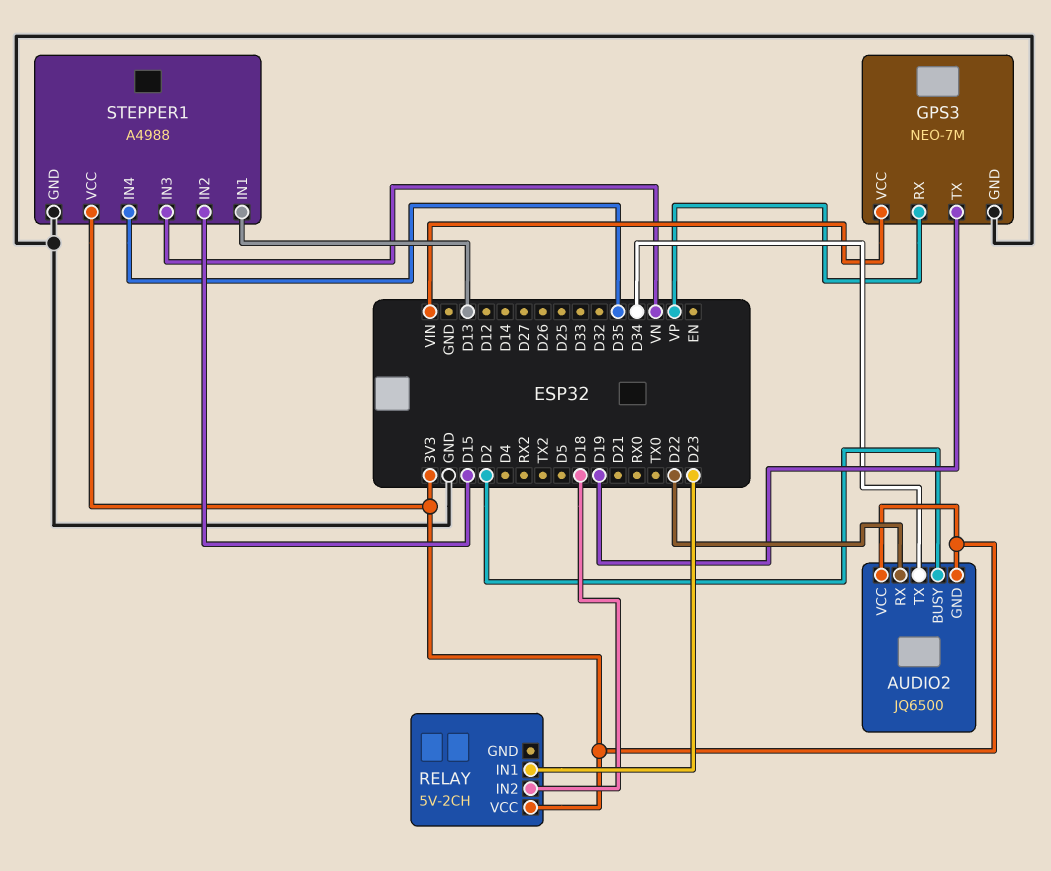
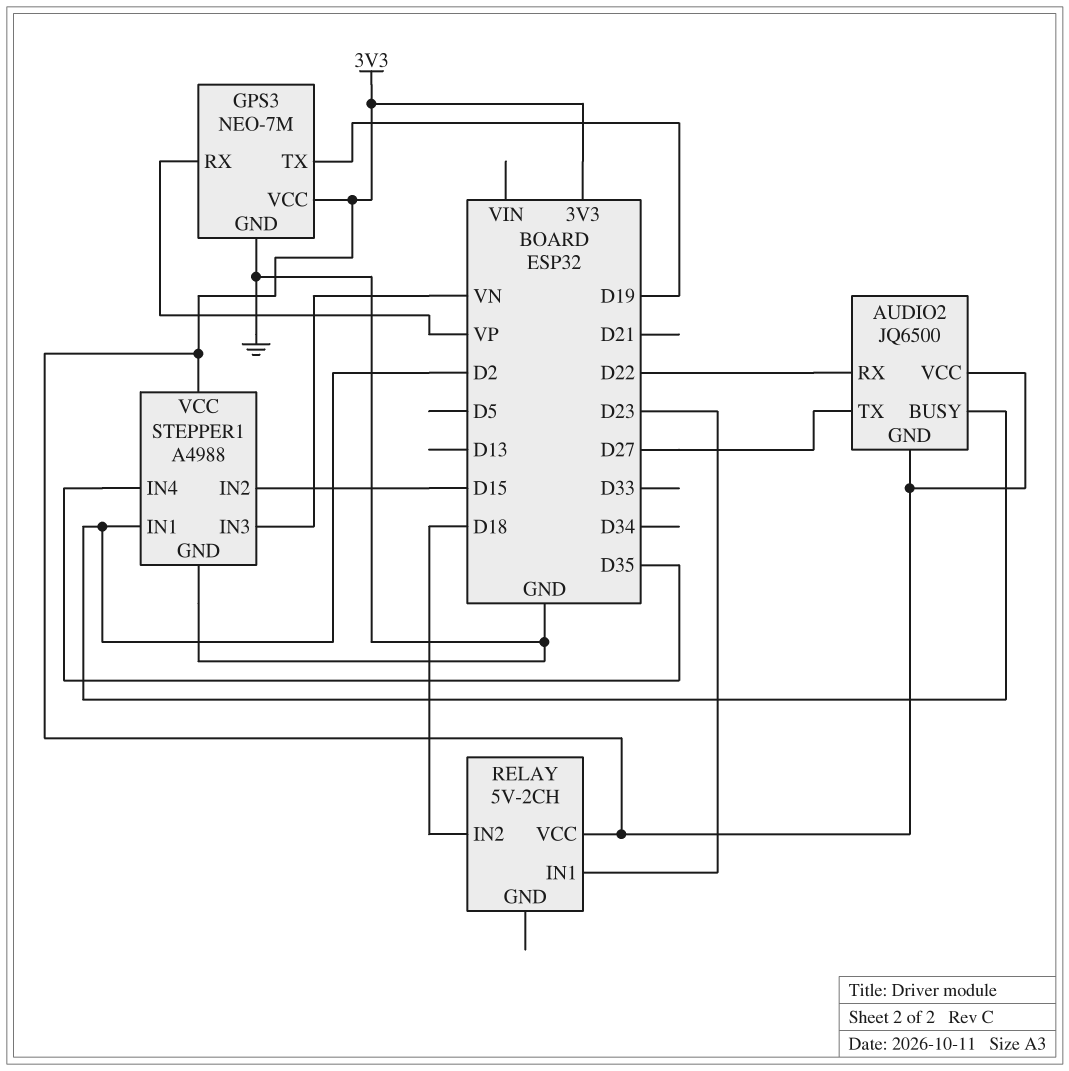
AUDIO2 pin TX: D34 -> D27
GPS3 pin VCC: VIN -> 3V3
STEPPER1 pin IN1: D13 -> D2

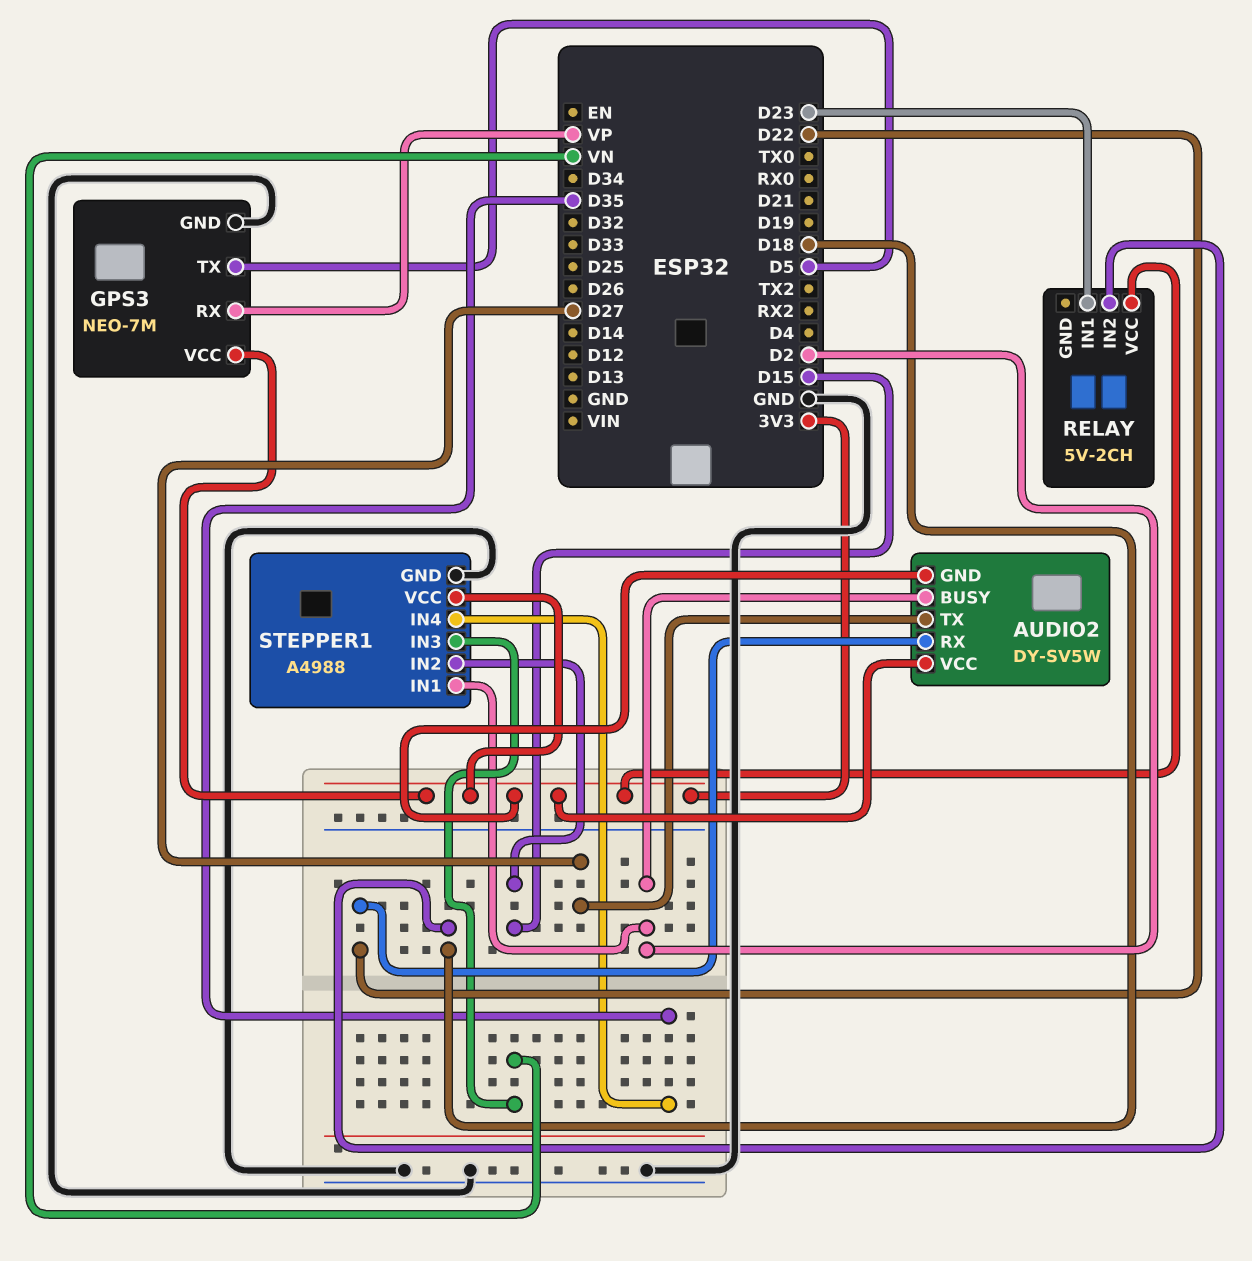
AUDIO2: JQ6500 -> DY-SV5W
GPS3 pin TX: D19 -> D5

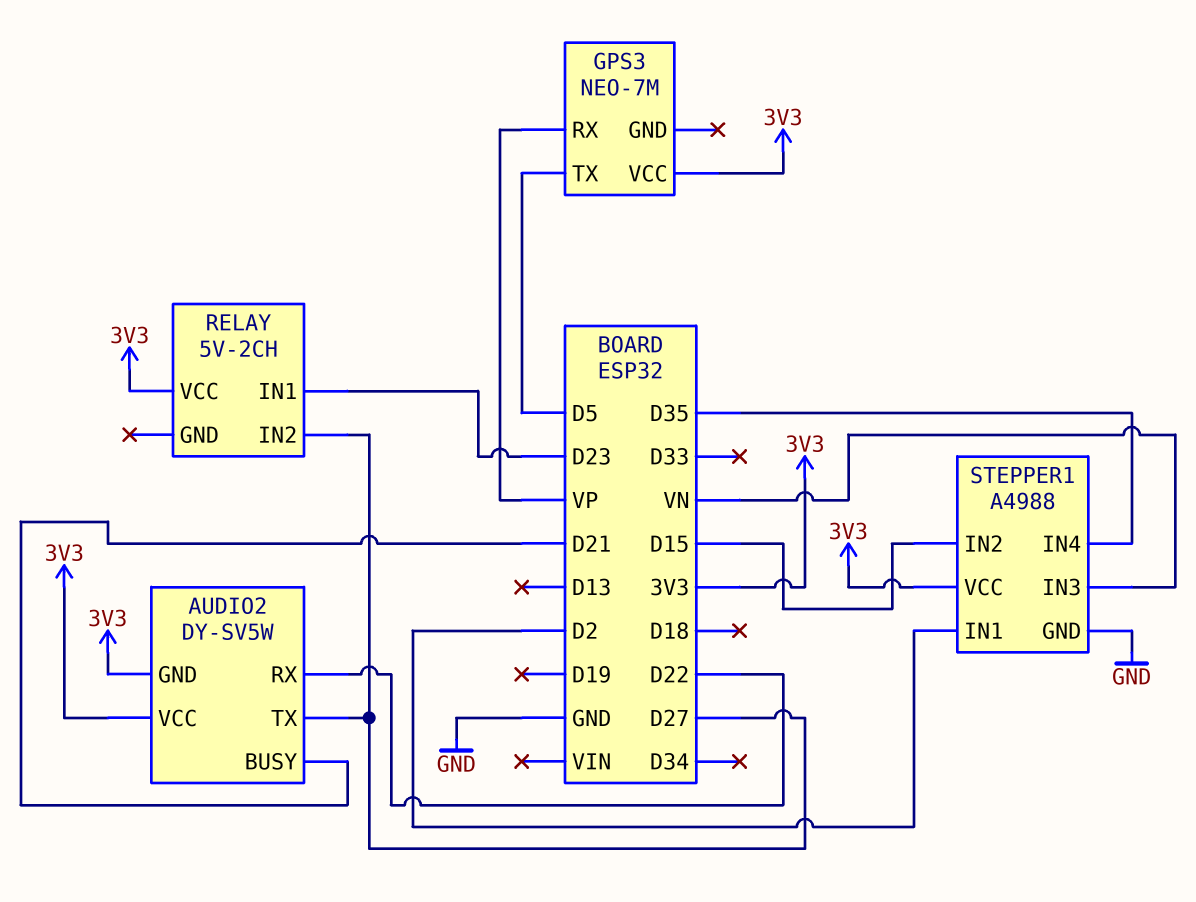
AUDIO2 pin BUSY: D2 -> D21
GPS3 pin GND: GND -> none
RELAY pin IN2: D18 -> D27

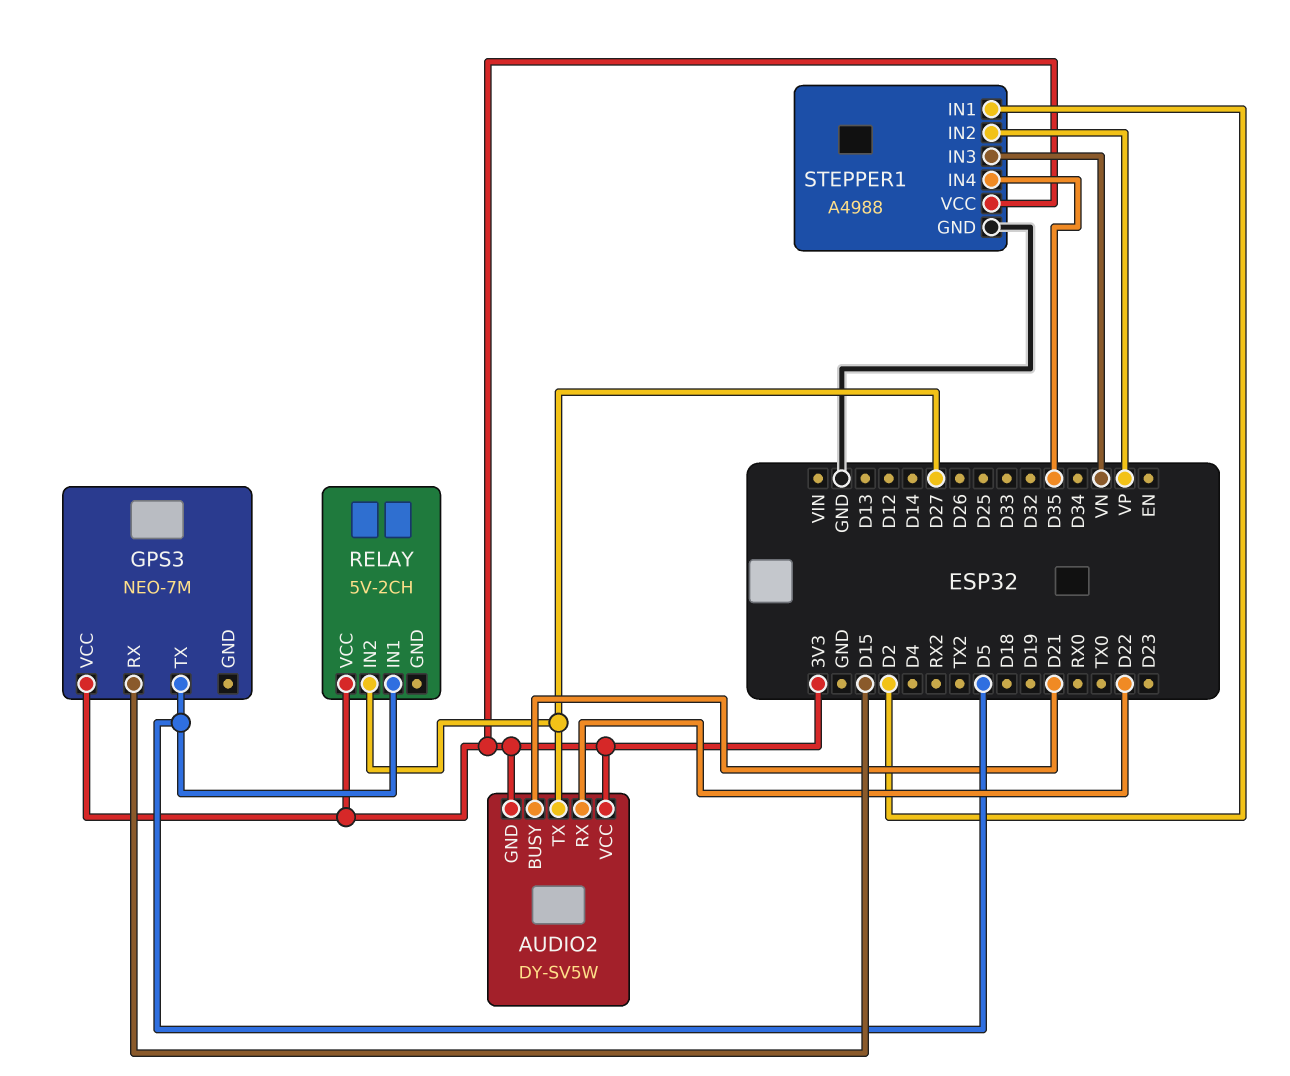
GPS3 pin RX: VP -> D15
RELAY pin IN1: D23 -> D5
STEPPER1 pin IN2: D15 -> VP

